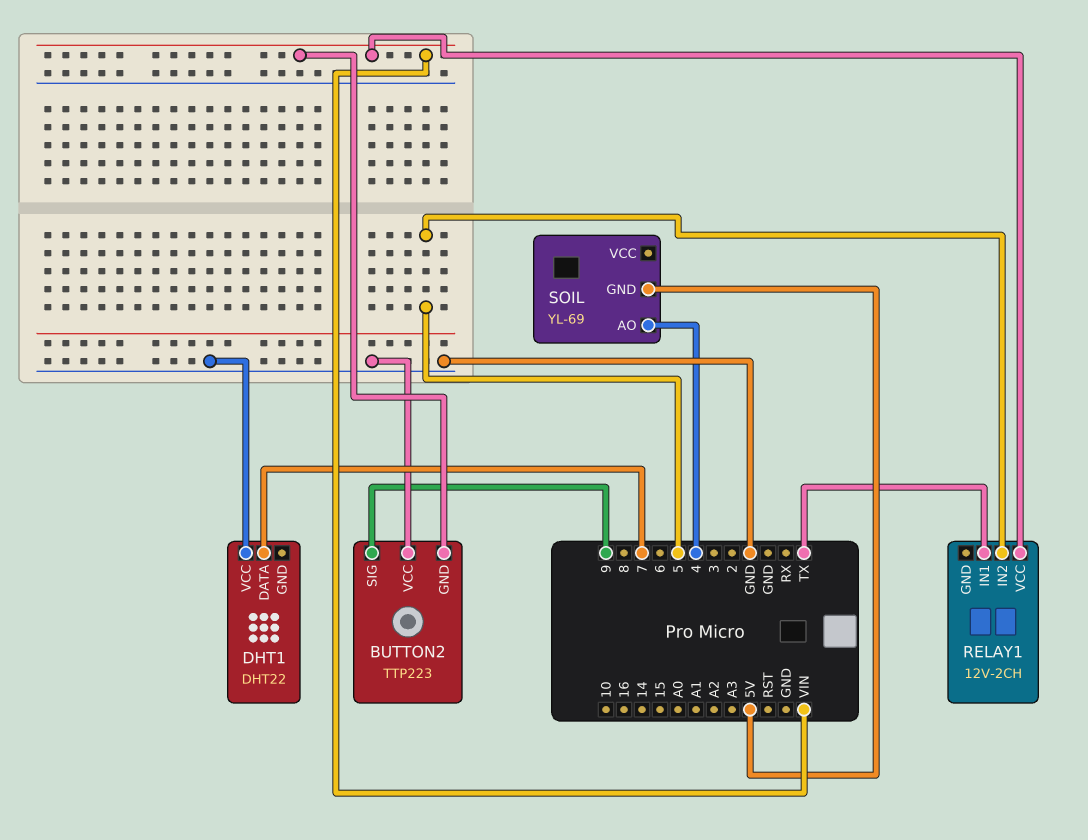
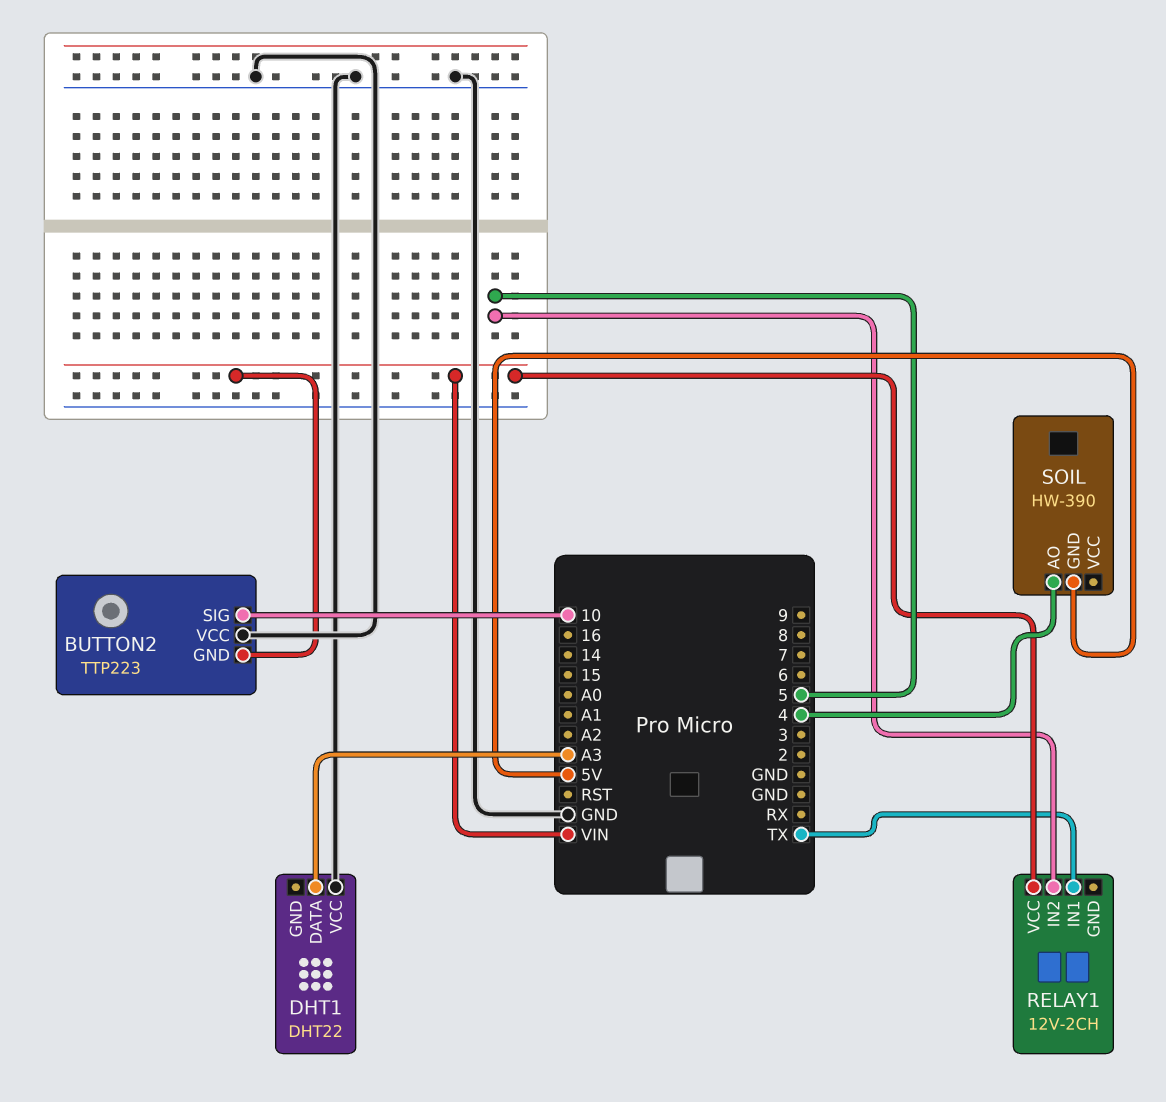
BUTTON2 pin SIG: 9 -> 10
DHT1 pin DATA: 7 -> A3
SOIL: YL-69 -> HW-390

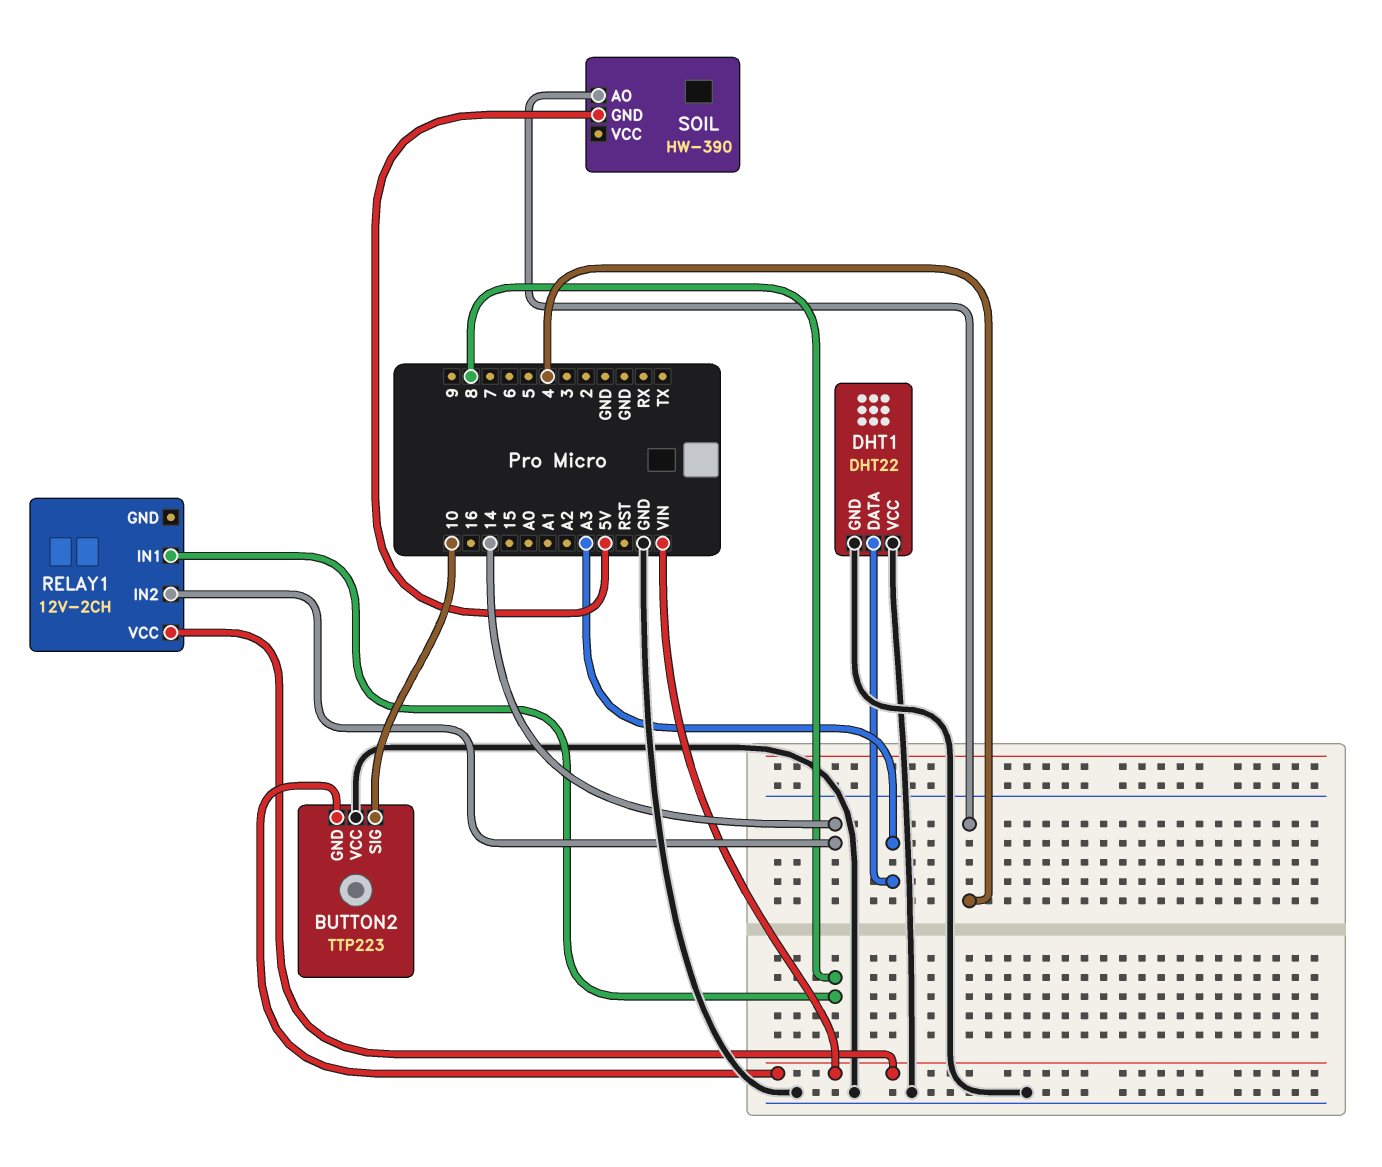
DHT1 pin GND: none -> GND
RELAY1 pin IN1: TX -> 8
RELAY1 pin IN2: 5 -> 14

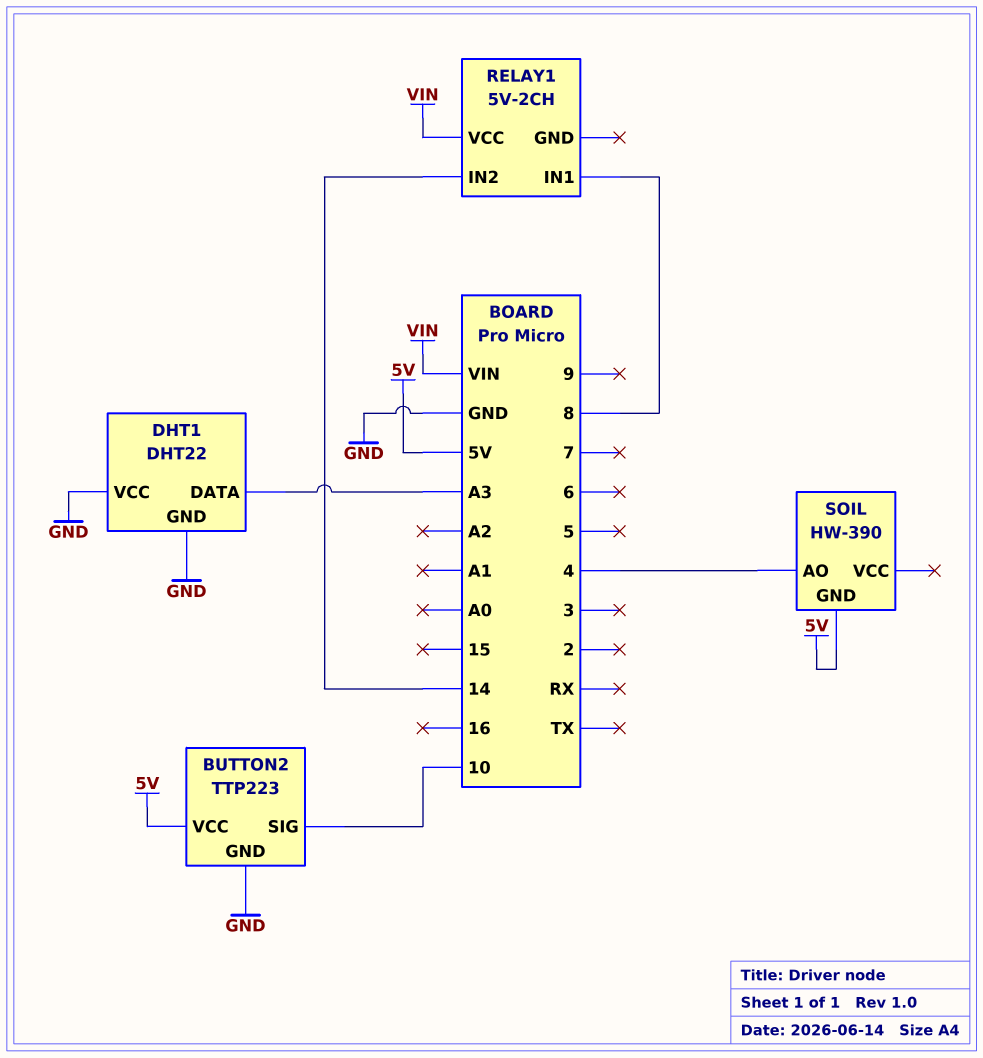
BUTTON2 pin GND: VIN -> GND
BUTTON2 pin VCC: GND -> 5V
RELAY1: 12V-2CH -> 5V-2CH

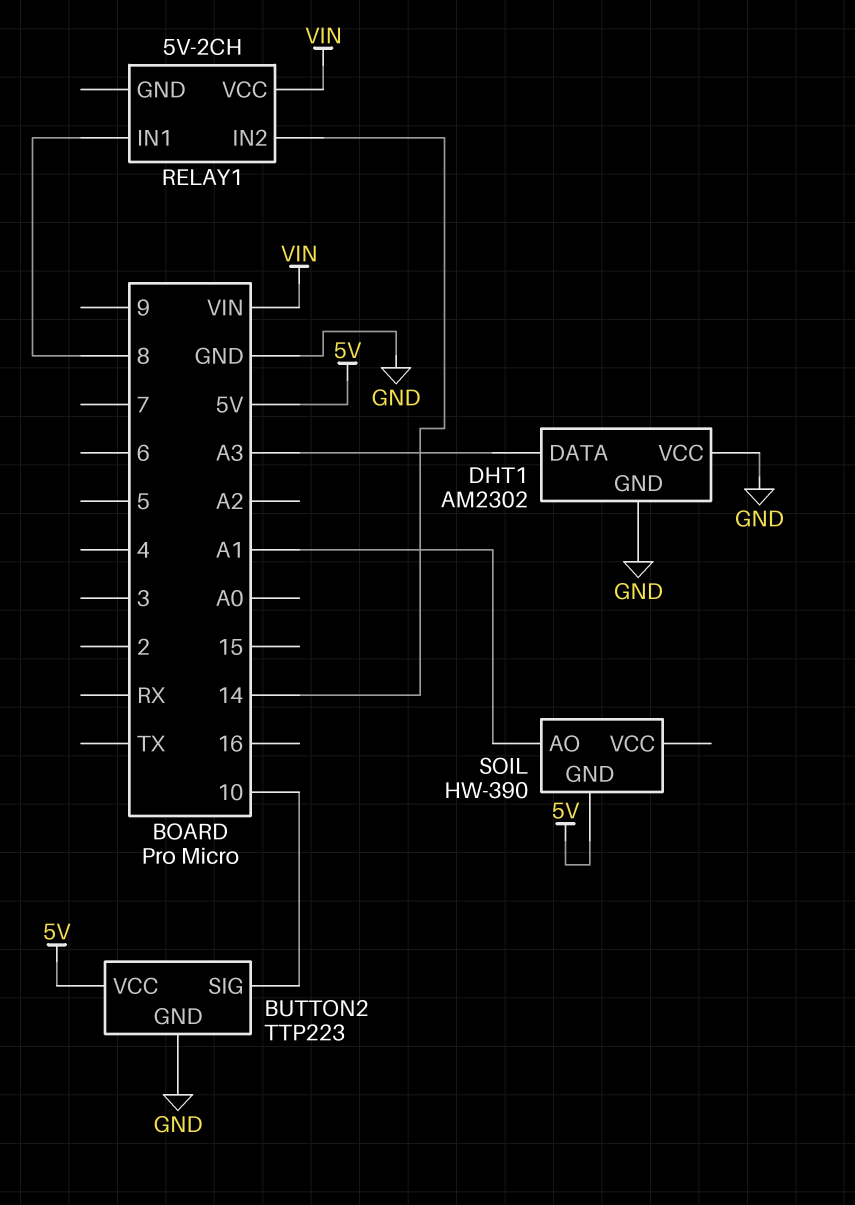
DHT1: DHT22 -> AM2302
SOIL pin AO: 4 -> A1

